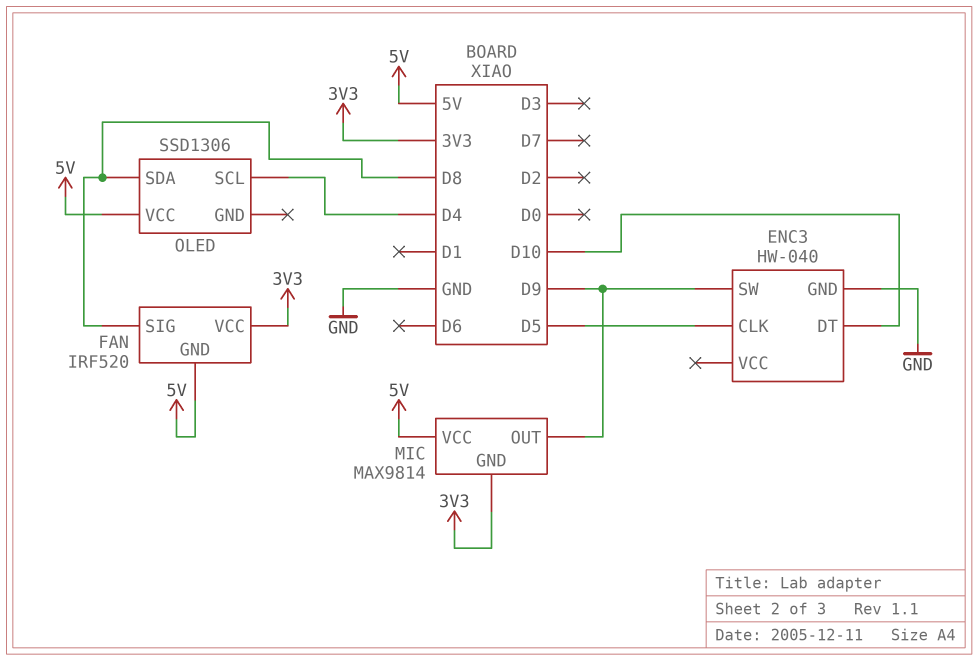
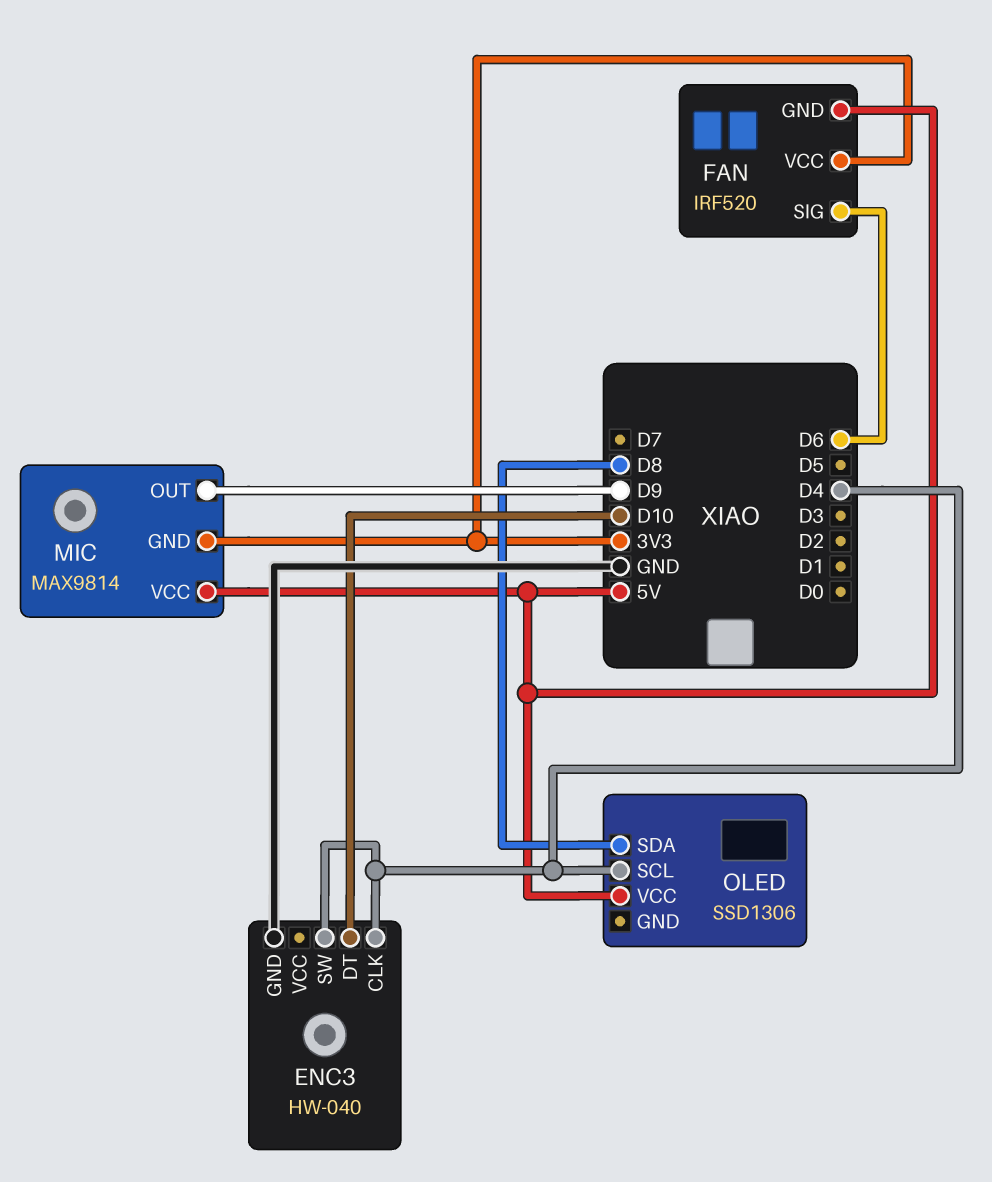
ENC3 pin CLK: D5 -> D4
ENC3 pin SW: D9 -> D4
FAN pin SIG: D8 -> D6

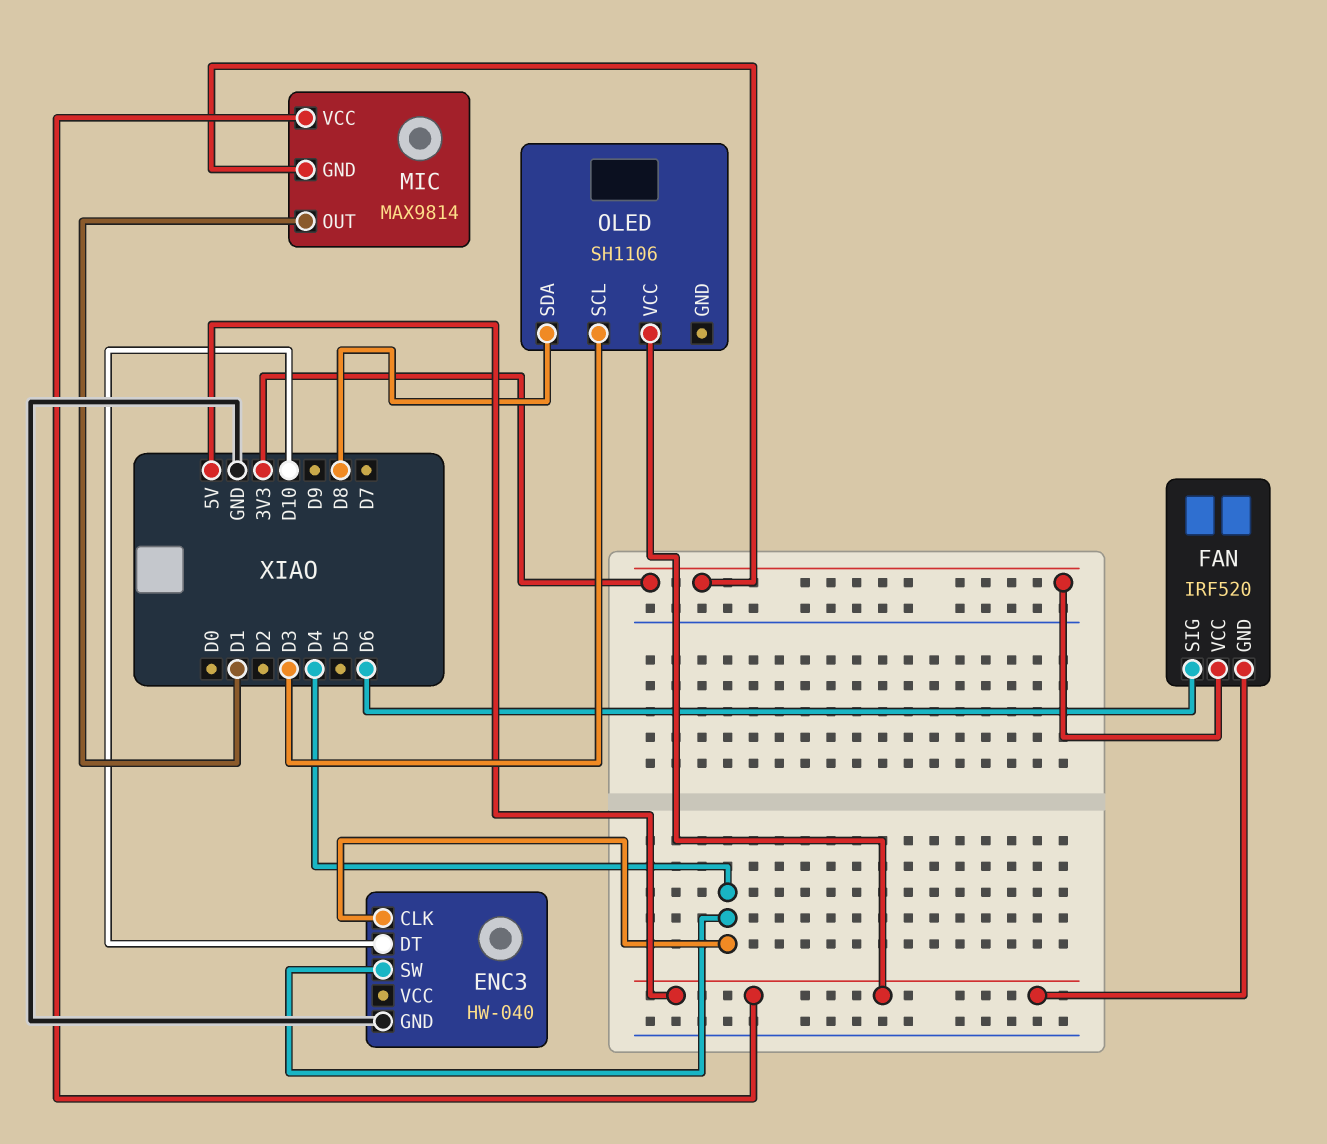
MIC pin OUT: D9 -> D1
OLED: SSD1306 -> SH1106
OLED pin SCL: D4 -> D3

